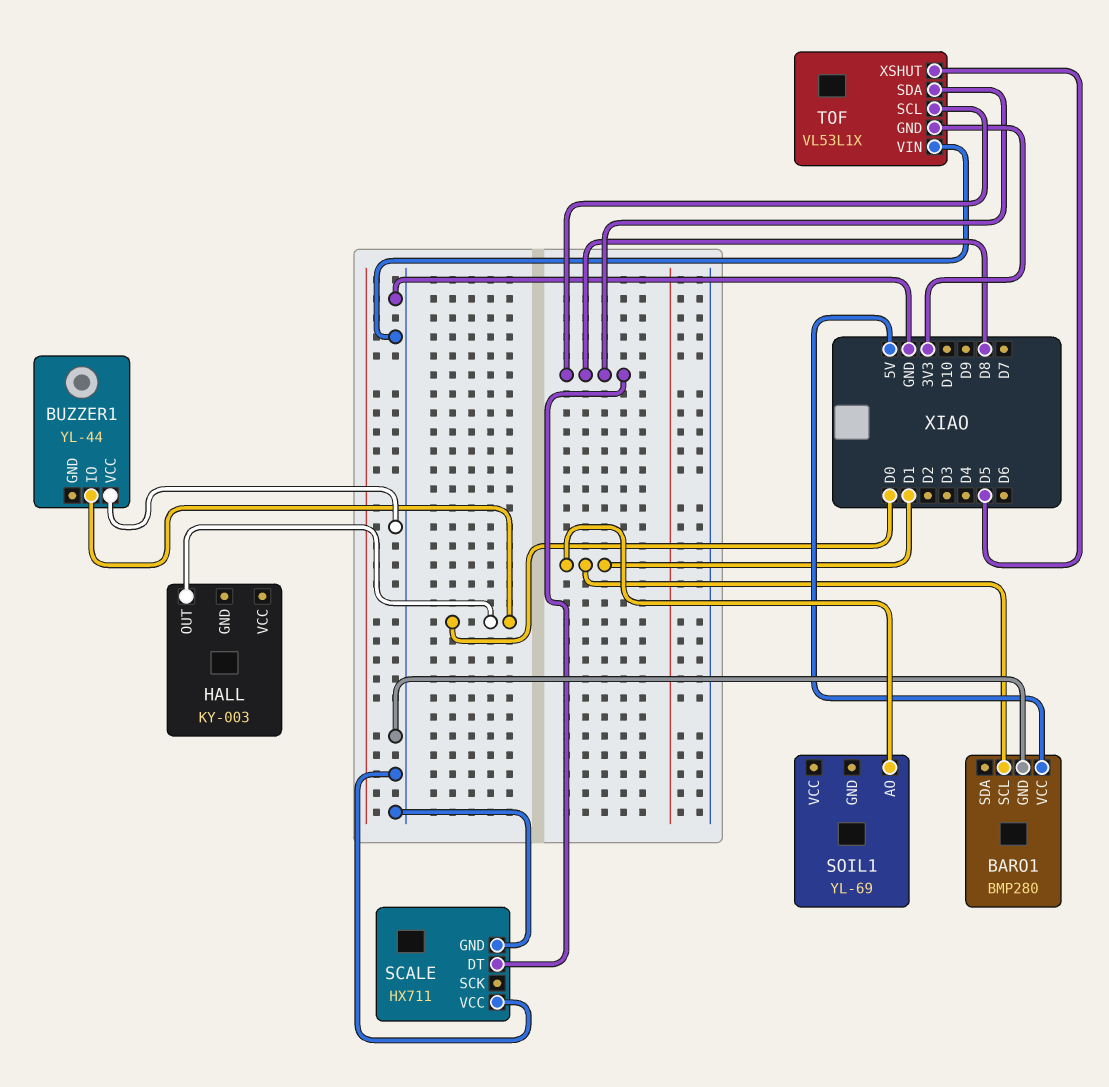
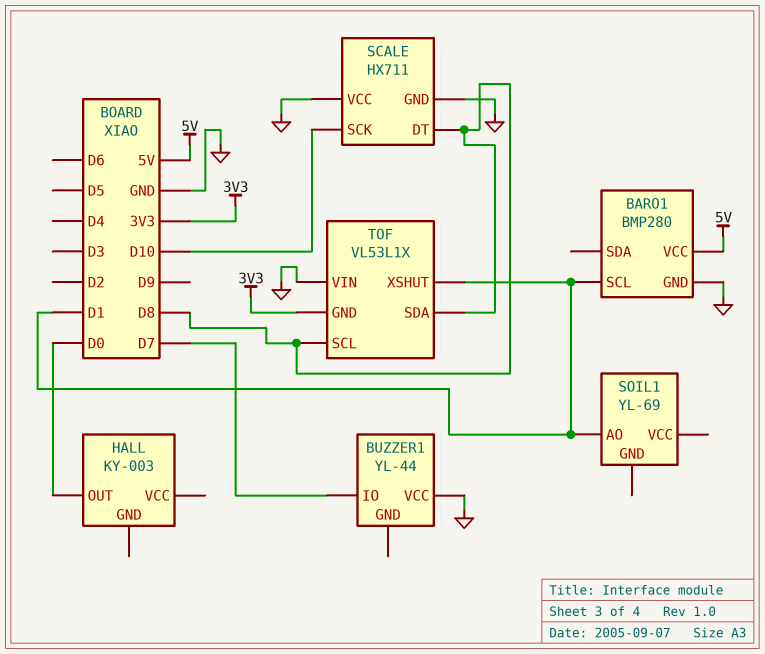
BUZZER1 pin IO: D0 -> D7
SCALE pin SCK: none -> D10
TOF pin XSHUT: D5 -> D1

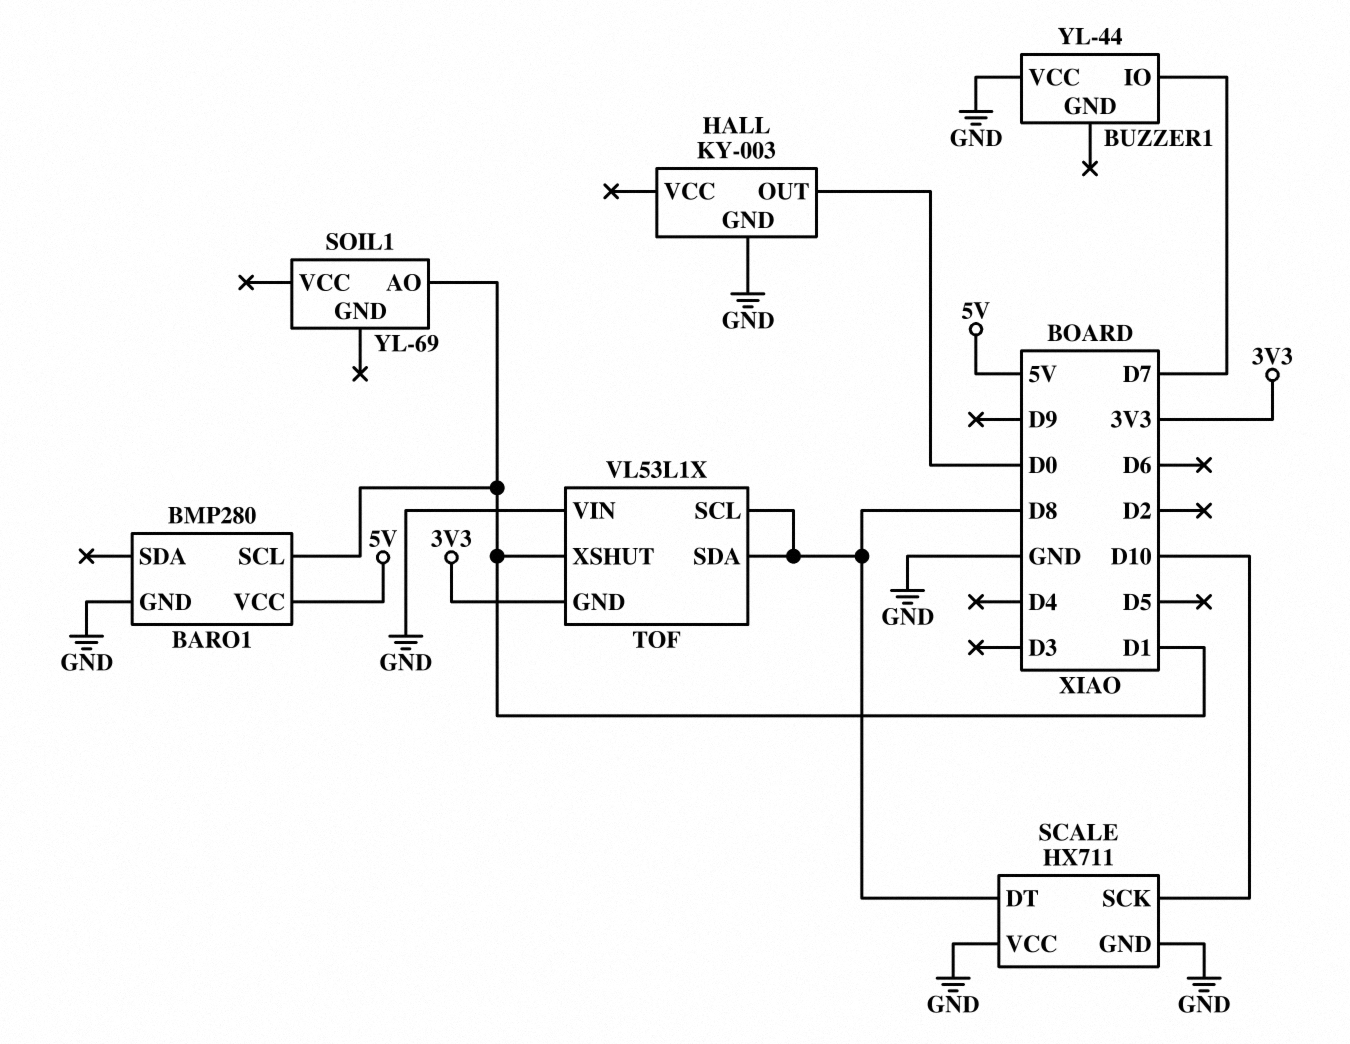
HALL pin GND: none -> GND

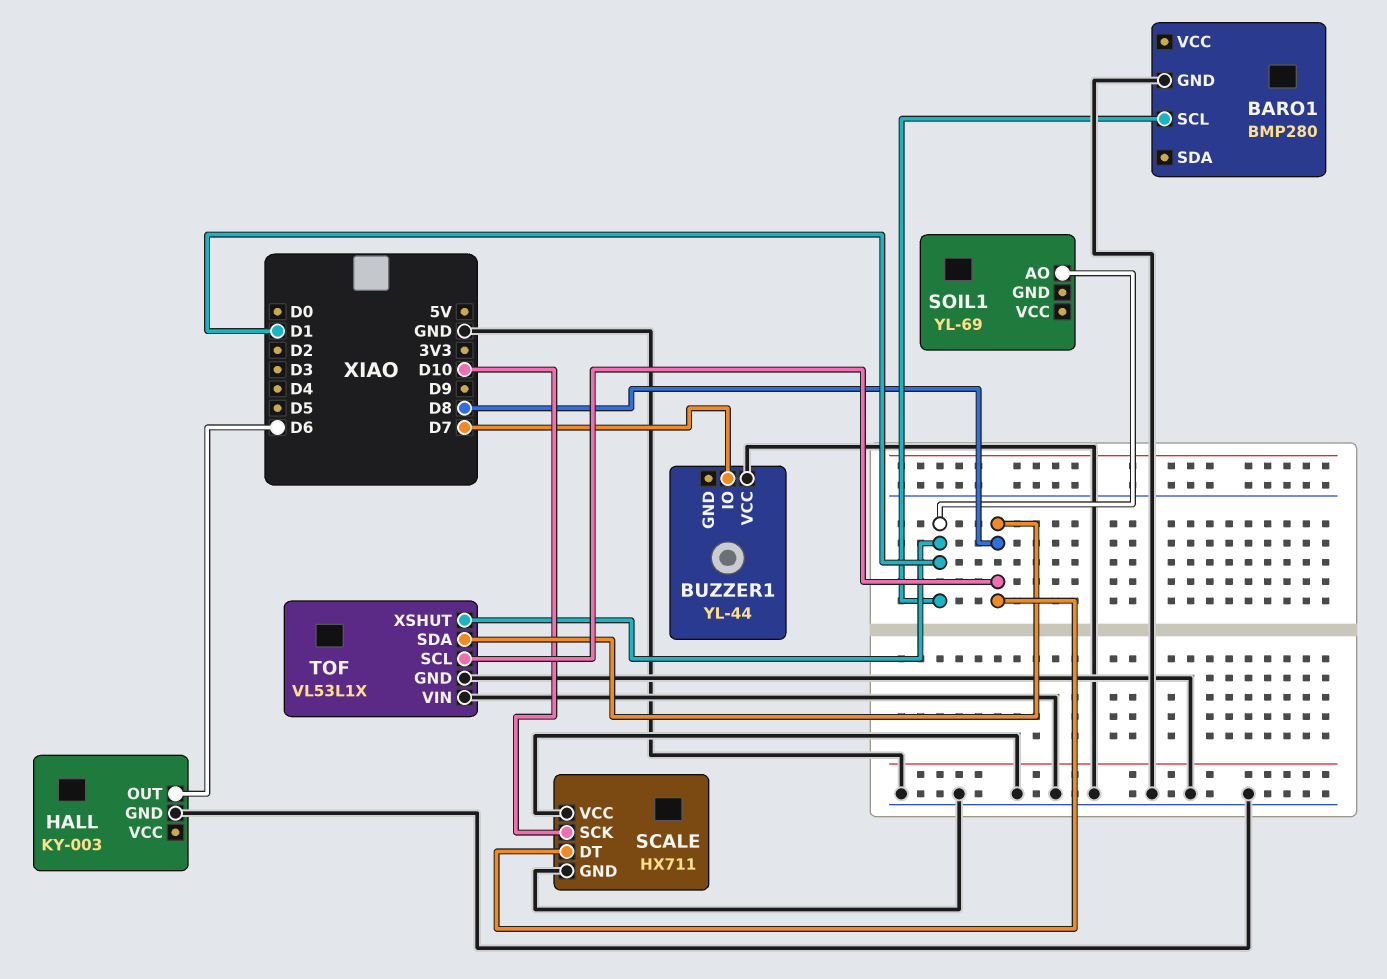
BARO1 pin VCC: 5V -> none
HALL pin OUT: D0 -> D6
TOF pin GND: 3V3 -> GND

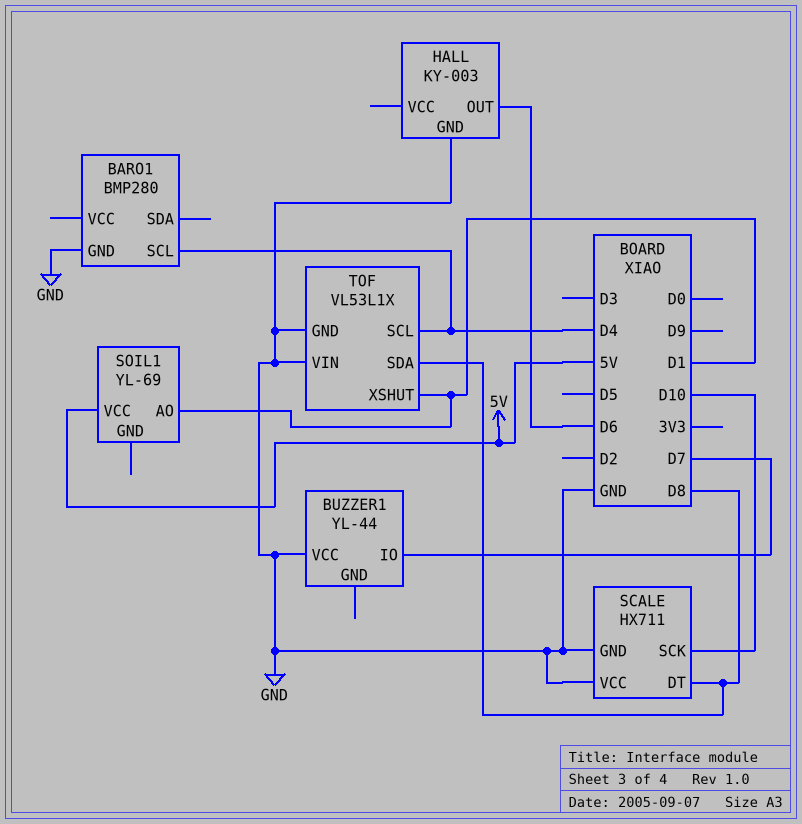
BARO1 pin SCL: D1 -> D4
SOIL1 pin VCC: none -> 5V
TOF pin SCL: D8 -> D4

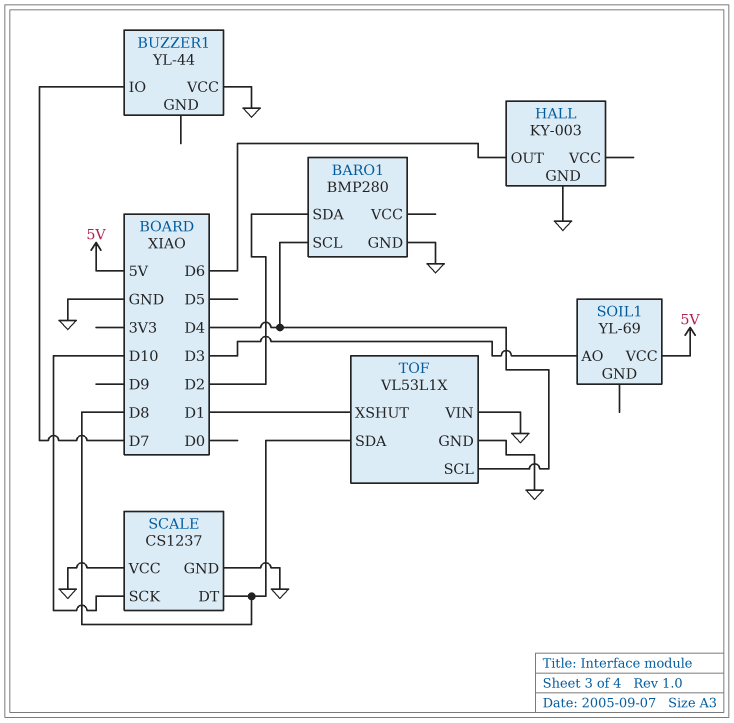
BARO1 pin SDA: none -> D2
SCALE: HX711 -> CS1237
SOIL1 pin AO: D1 -> D3

